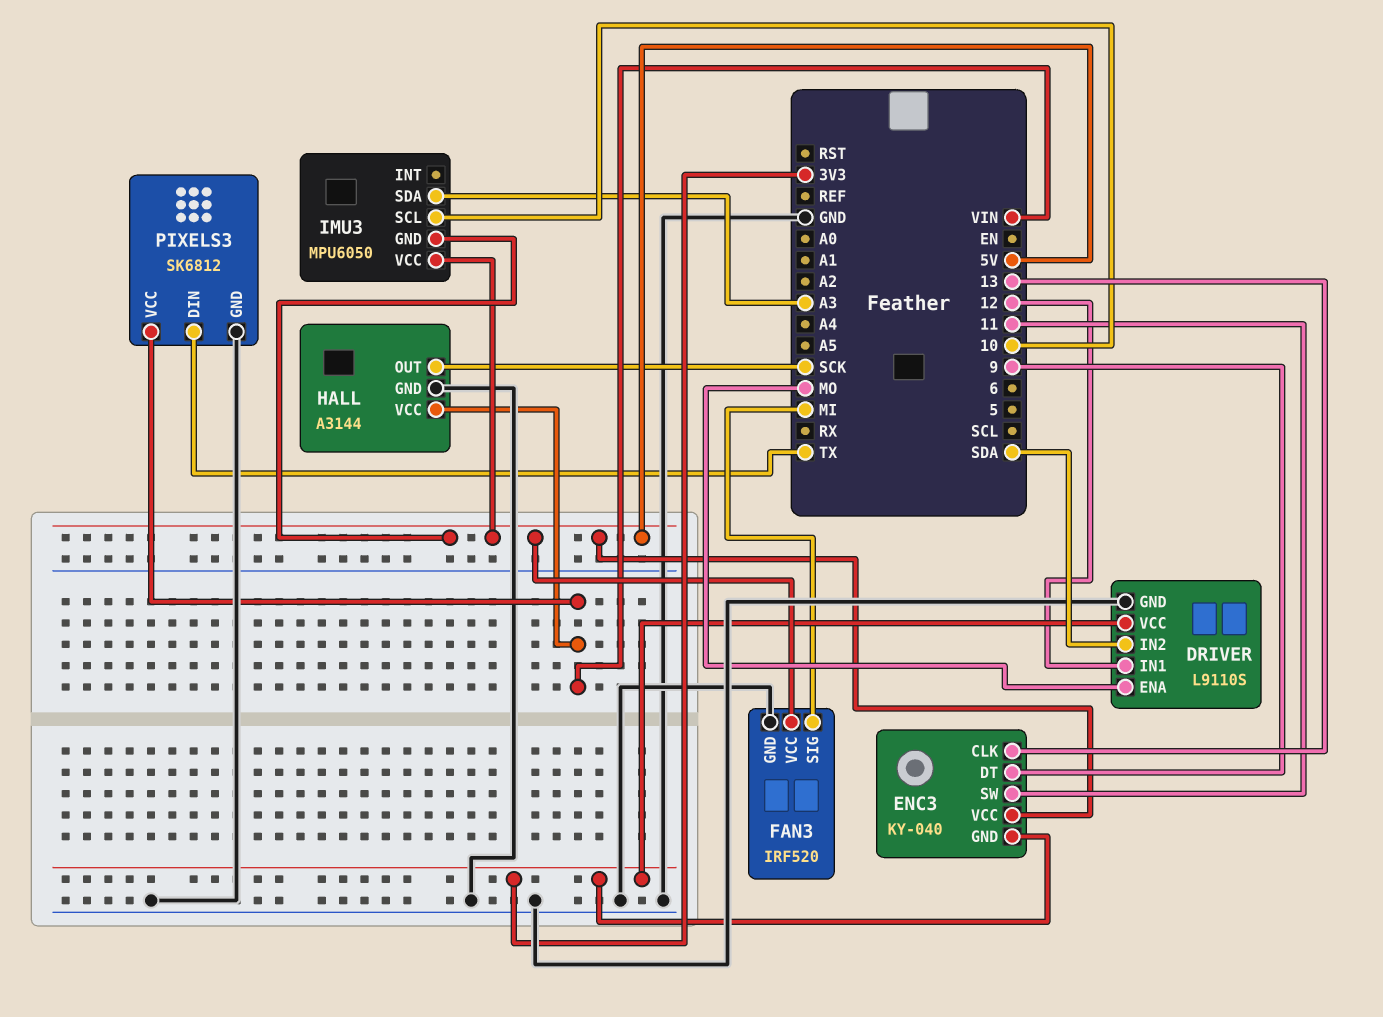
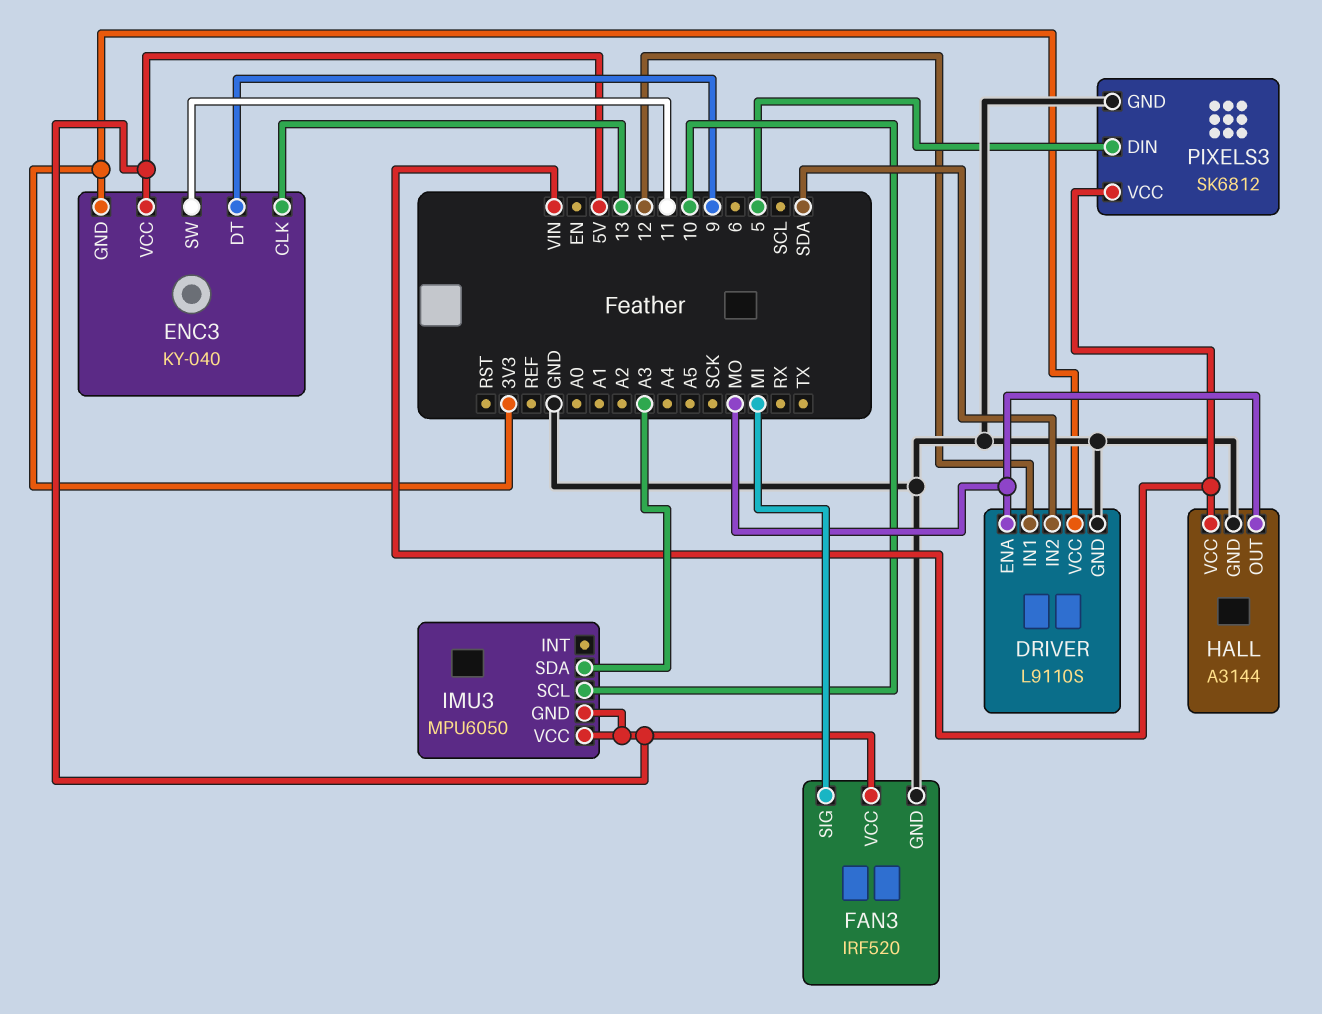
HALL pin OUT: SCK -> MO
PIXELS3 pin DIN: TX -> 5

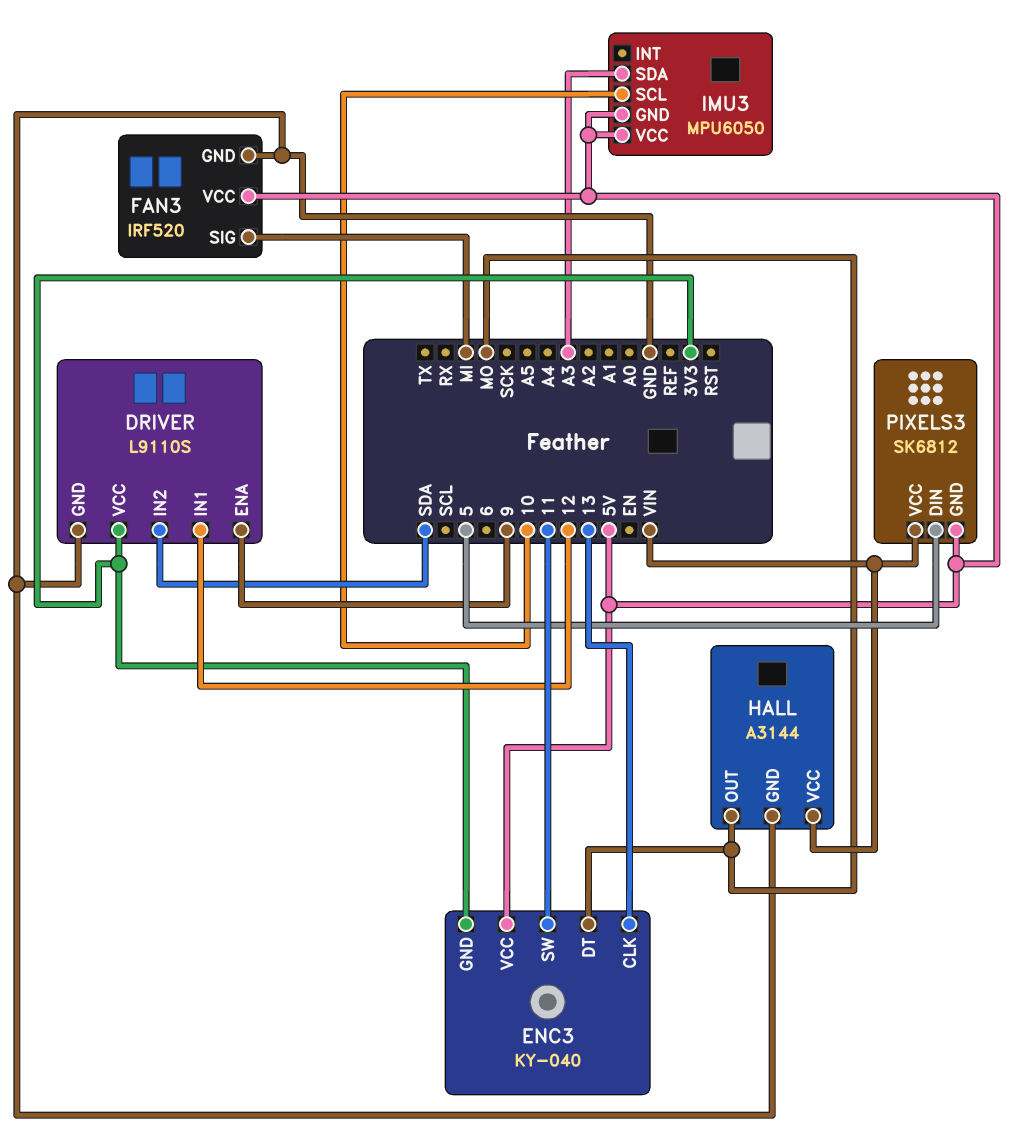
DRIVER pin ENA: MO -> 9
ENC3 pin DT: 9 -> MO
PIXELS3 pin GND: GND -> 5V

